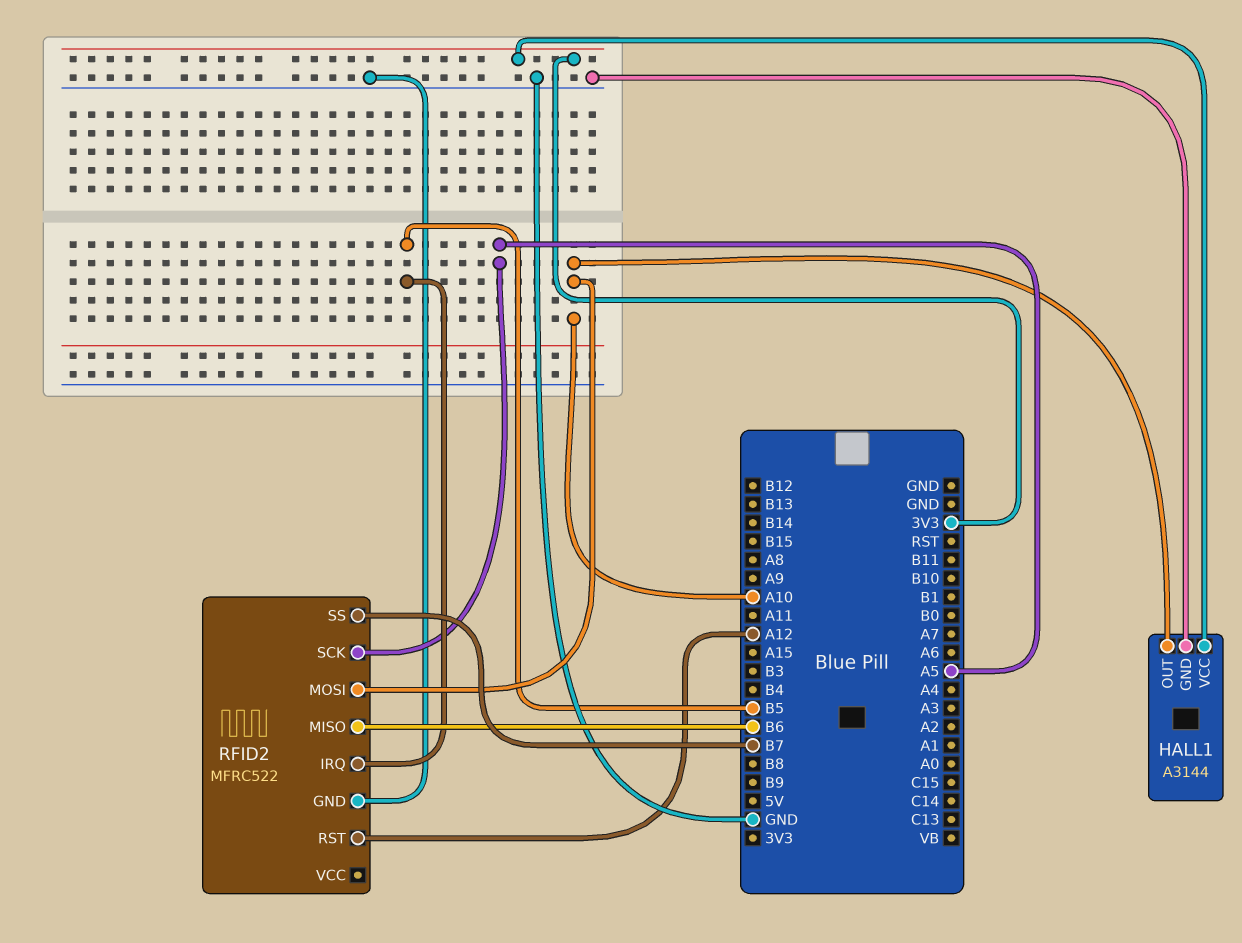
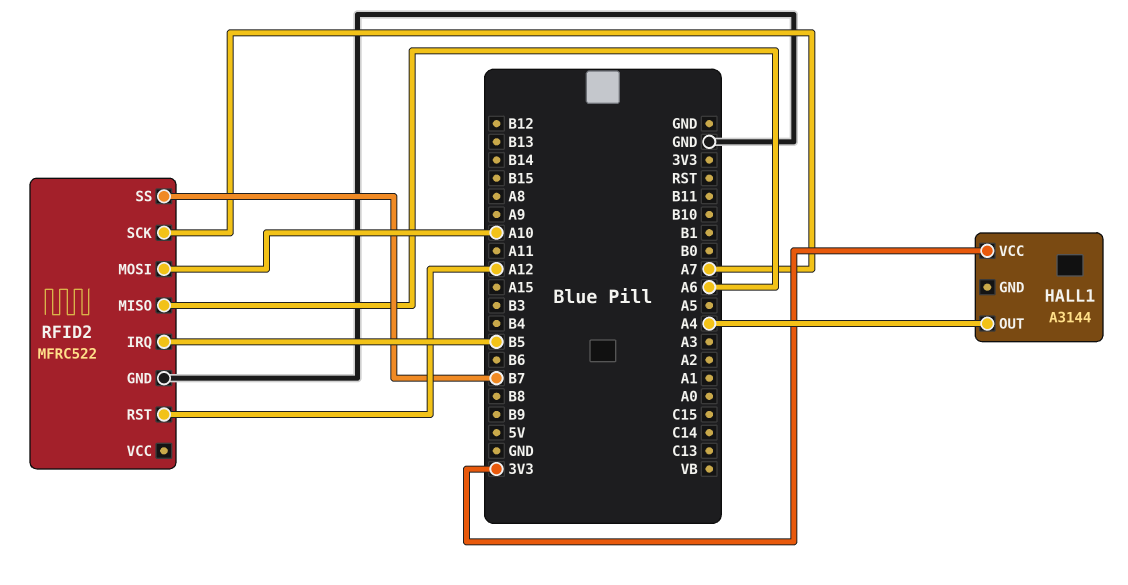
HALL1 pin GND: GND -> none
HALL1 pin OUT: A10 -> A4
RFID2 pin MISO: B6 -> A6
RFID2 pin SCK: A5 -> A7

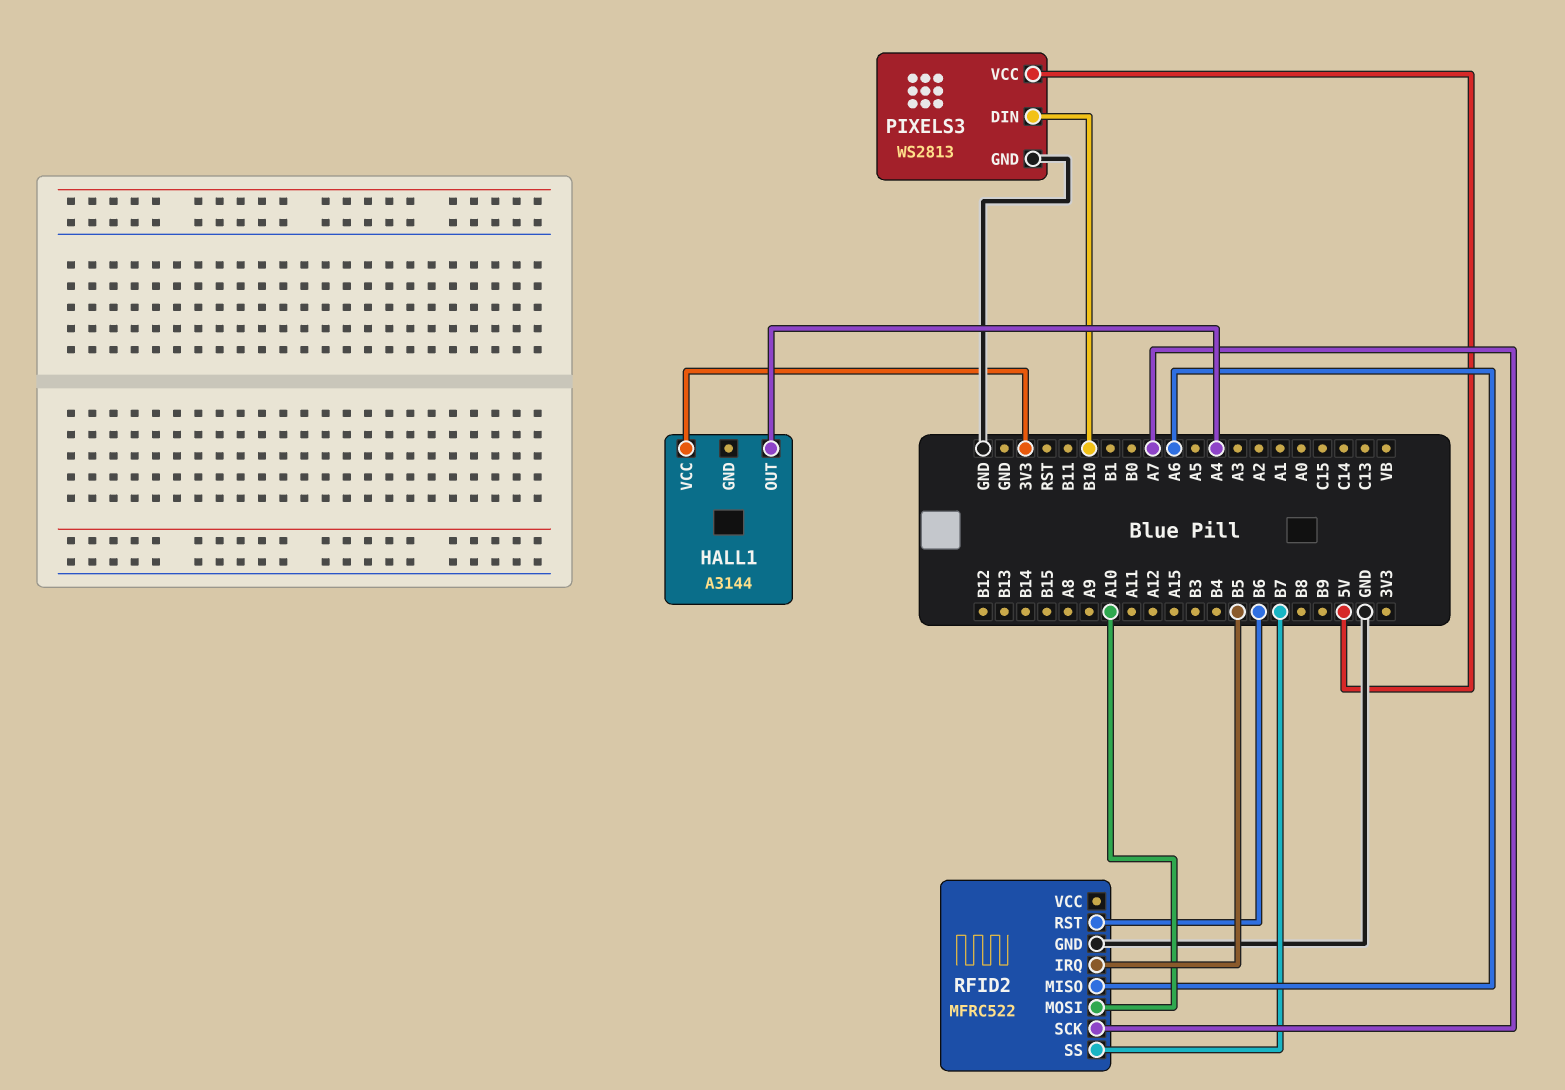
PIXELS3: none -> WS2813
PIXELS3 pin DIN: none -> B10
PIXELS3 pin GND: none -> GND
PIXELS3 pin VCC: none -> 5V
RFID2 pin RST: A12 -> B6

